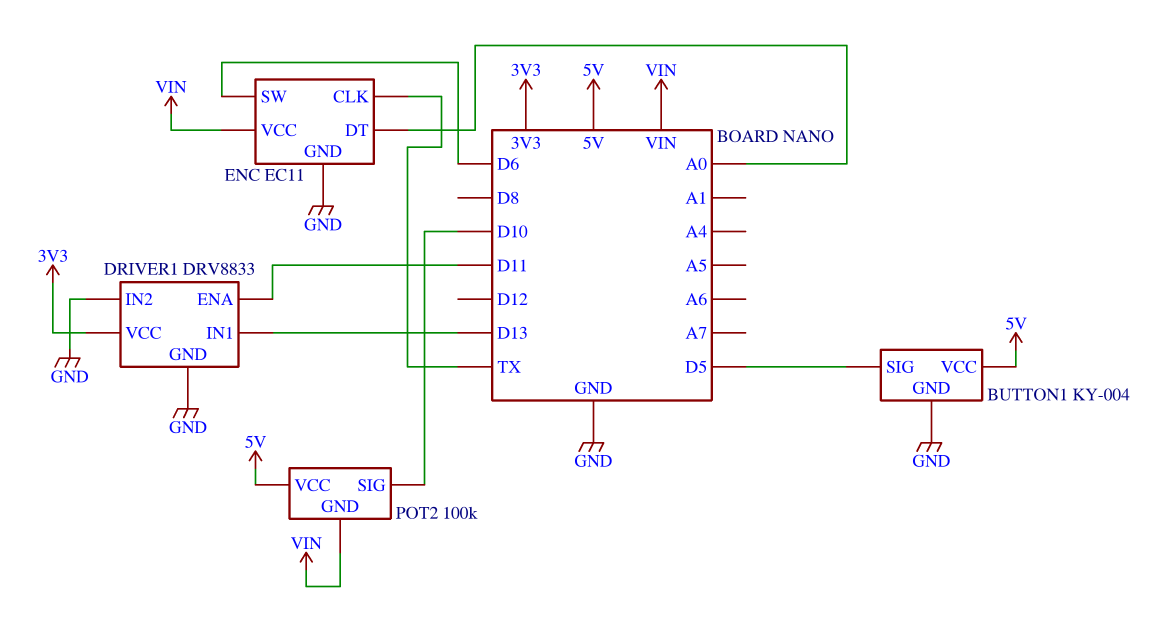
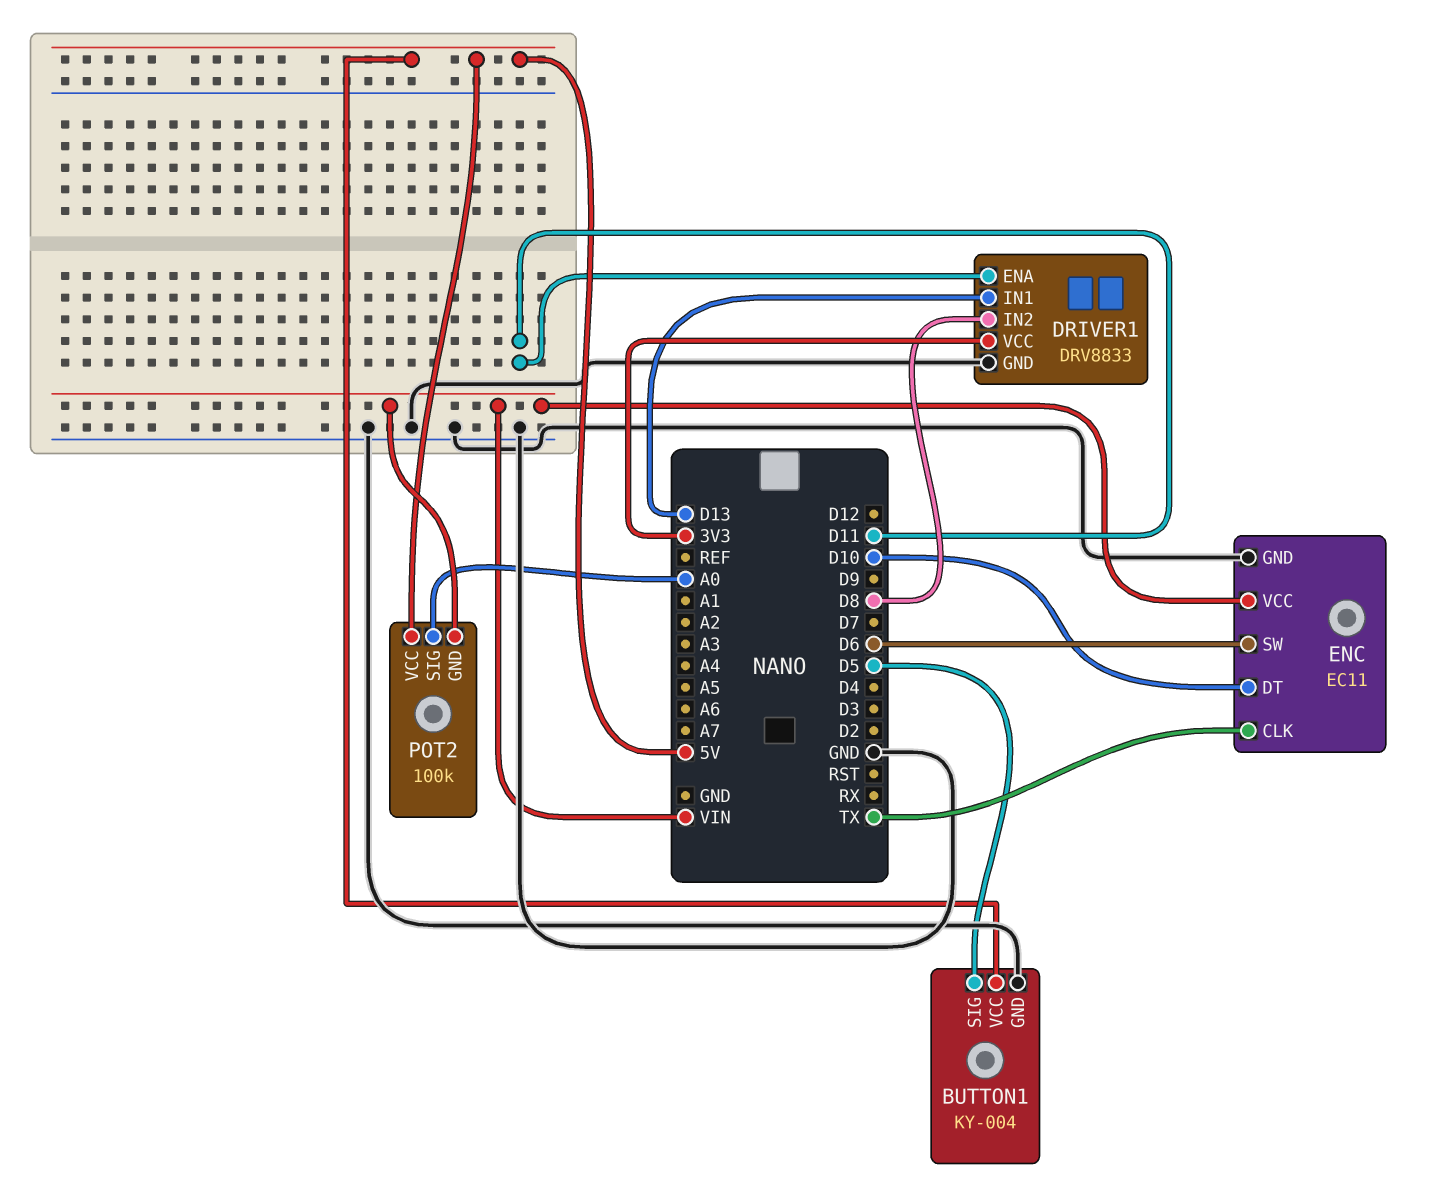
DRIVER1 pin IN2: GND -> D8
ENC pin DT: A0 -> D10
POT2 pin SIG: D10 -> A0

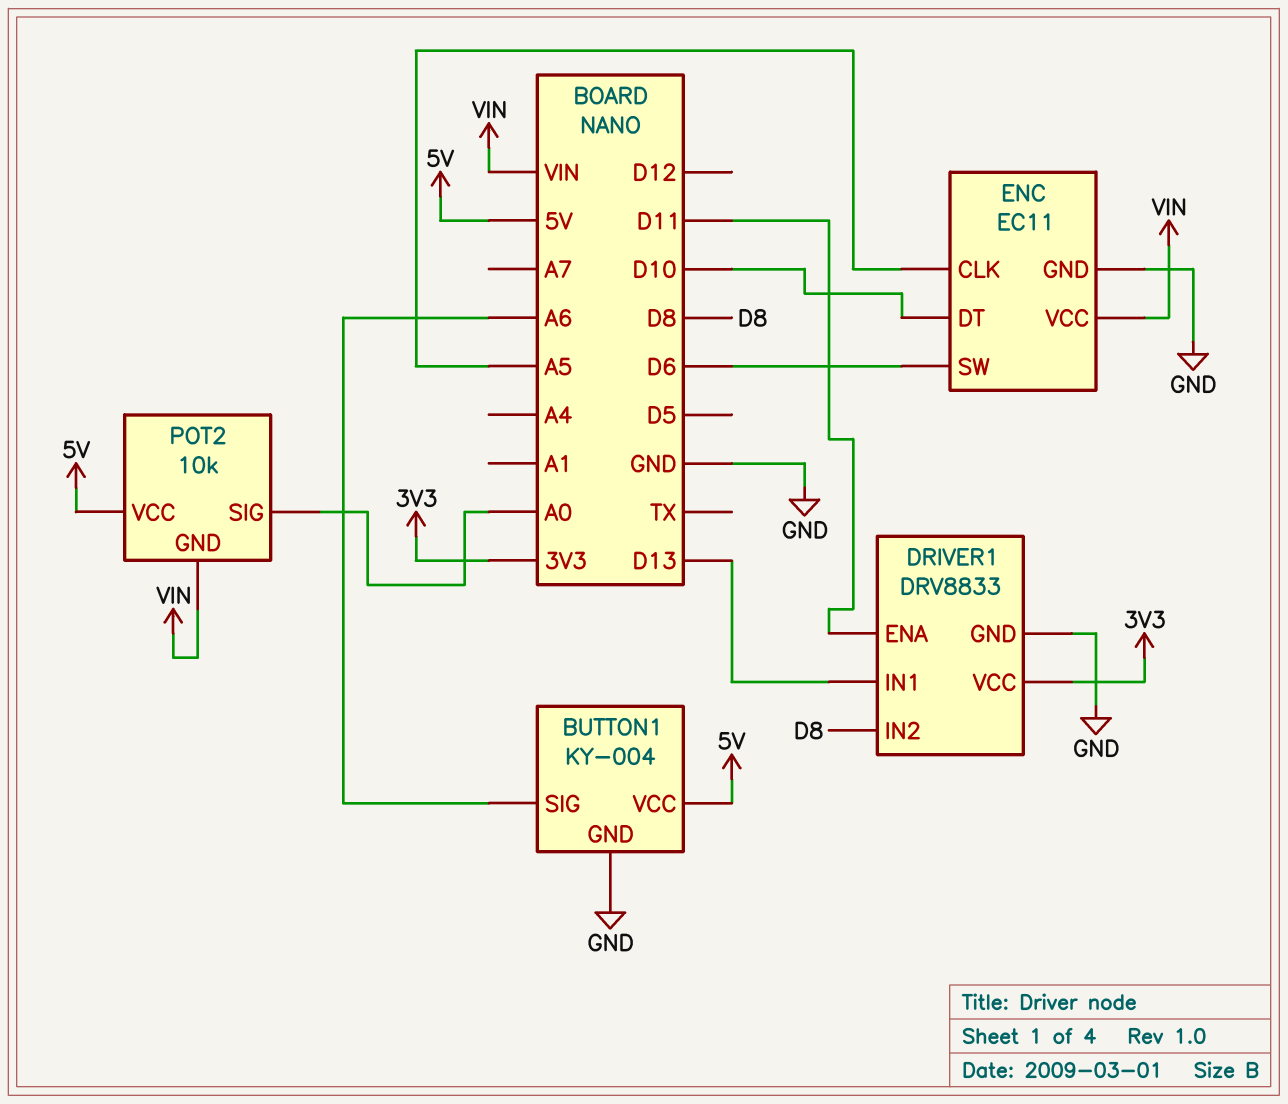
BUTTON1 pin SIG: D5 -> A6
ENC pin CLK: TX -> A5
POT2: 100k -> 10k

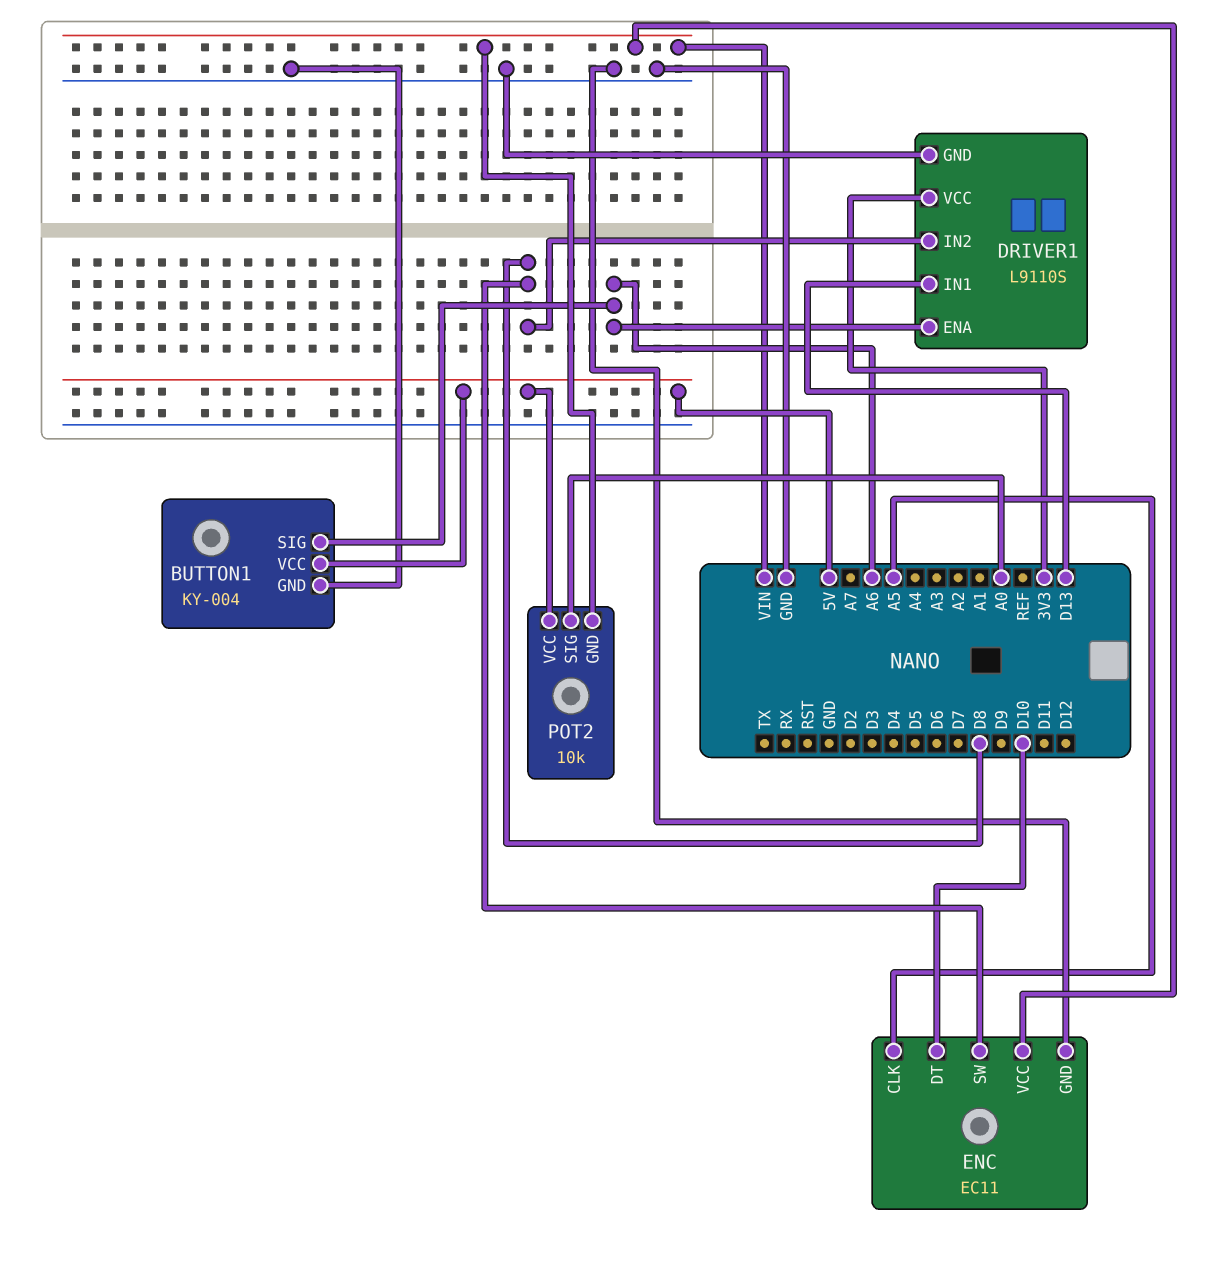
DRIVER1: DRV8833 -> L9110S
DRIVER1 pin ENA: D11 -> A6
ENC pin SW: D6 -> D8

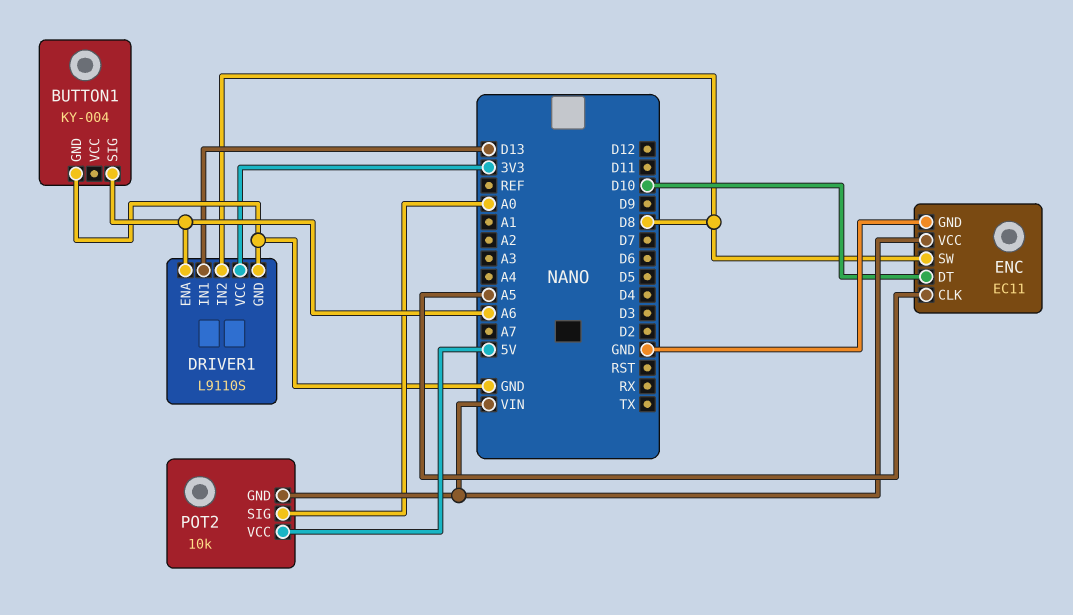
BUTTON1 pin VCC: 5V -> none

